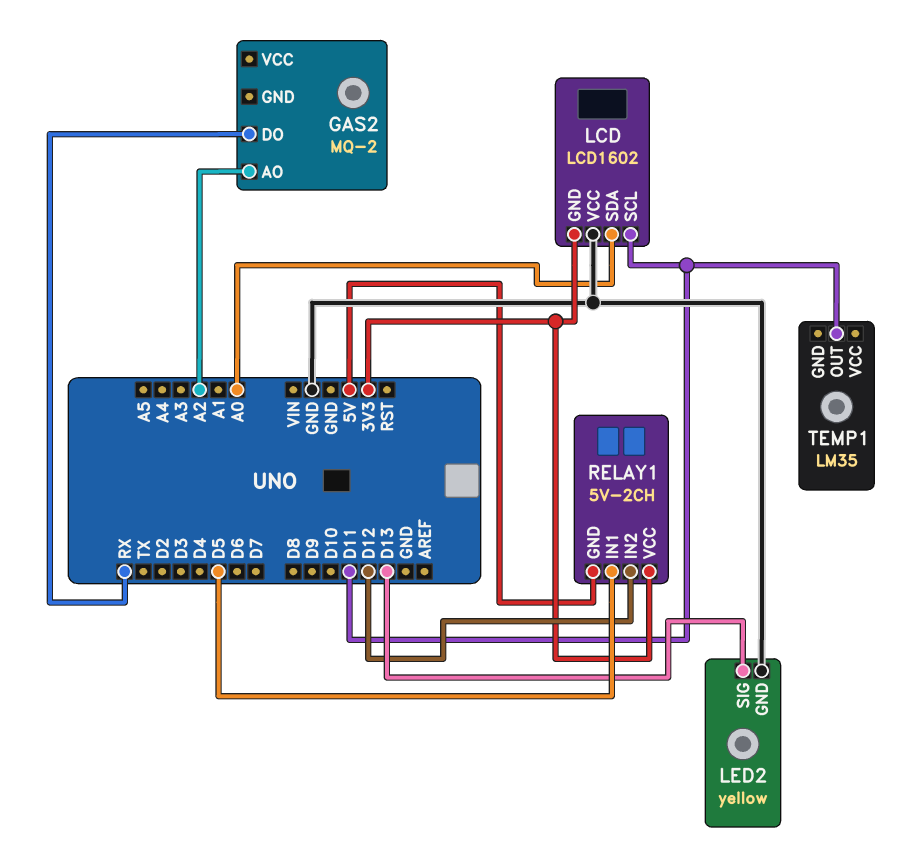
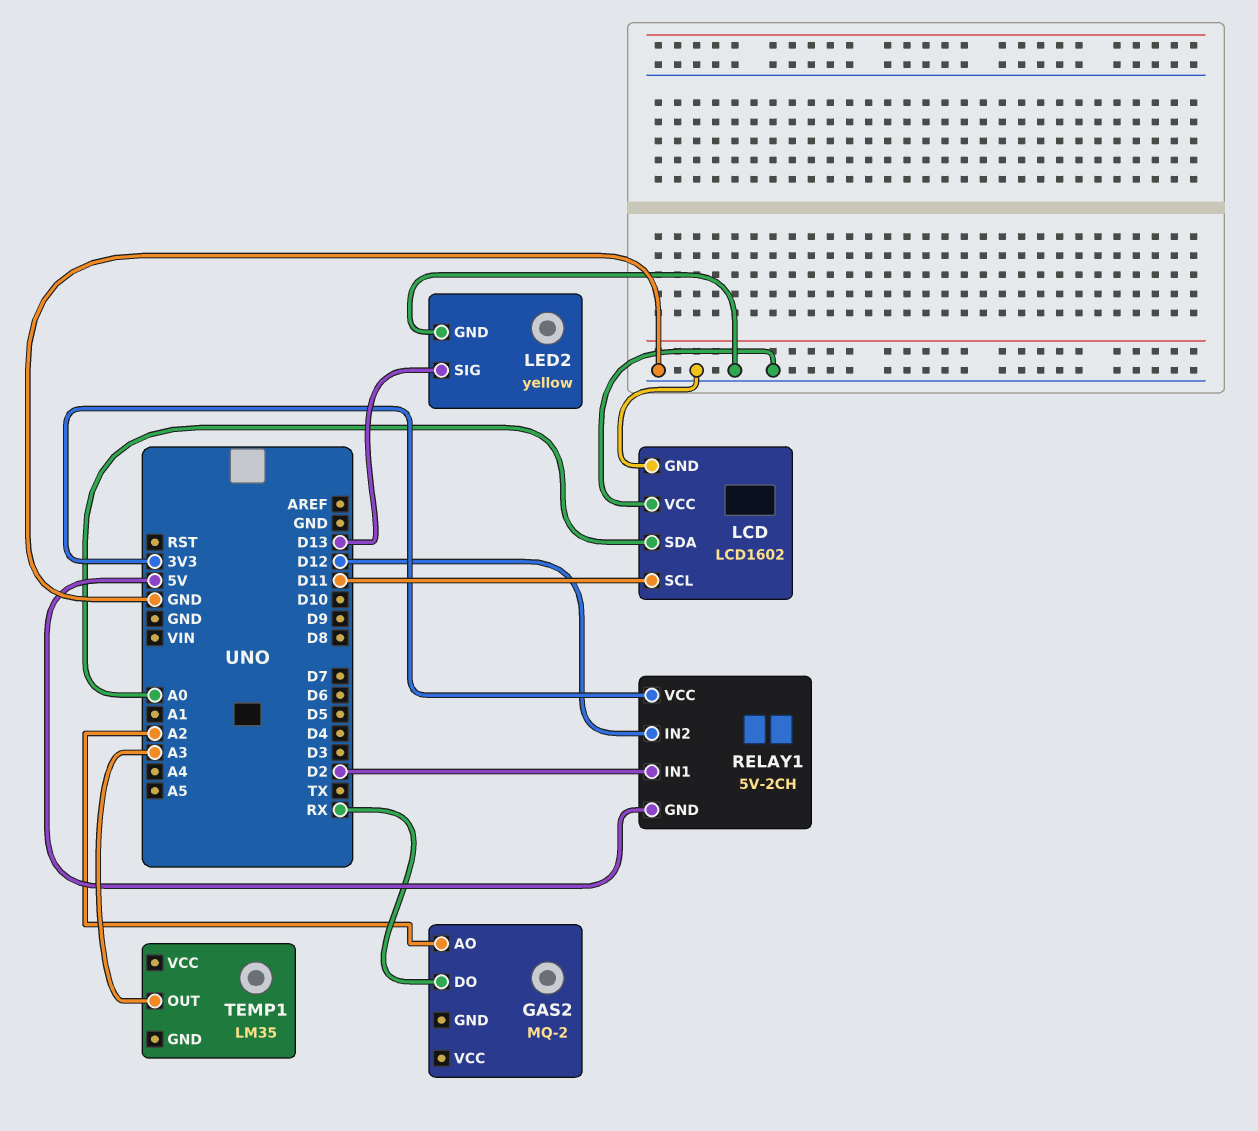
LCD pin GND: 3V3 -> GND
RELAY1 pin IN1: D5 -> D2
TEMP1 pin OUT: D11 -> A3

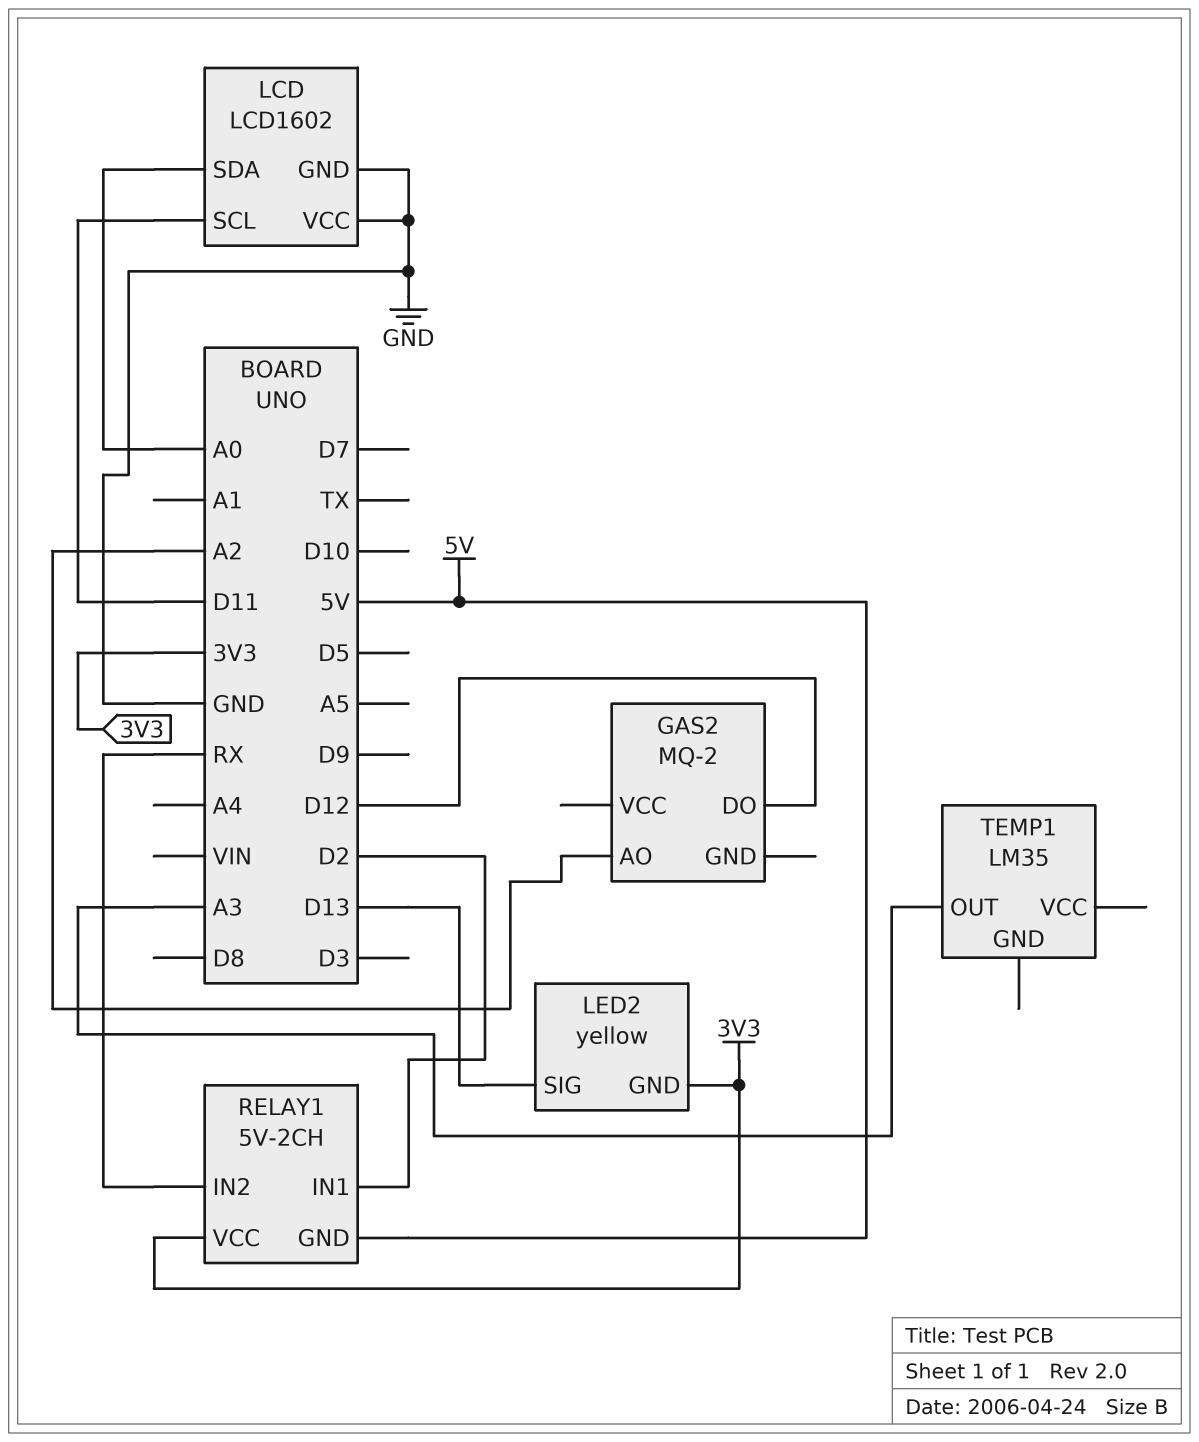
GAS2 pin DO: RX -> D12
LED2 pin GND: GND -> 3V3
RELAY1 pin IN2: D12 -> RX

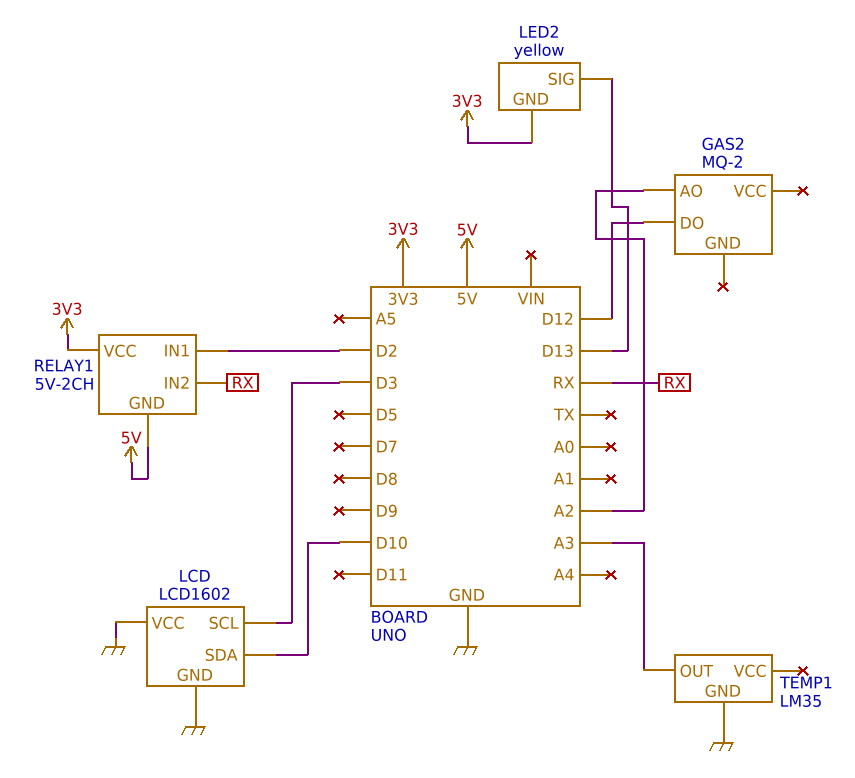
LCD pin SCL: D11 -> D3
LCD pin SDA: A0 -> D10
TEMP1 pin GND: none -> GND

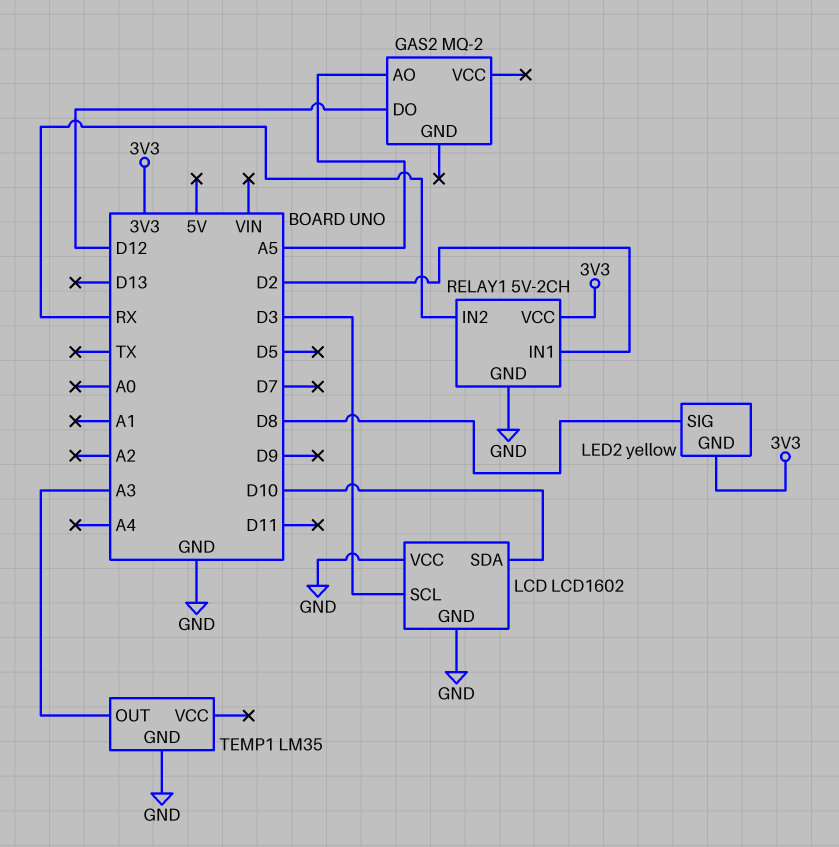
GAS2 pin AO: A2 -> A5
LED2 pin SIG: D13 -> D8
RELAY1 pin GND: 5V -> GND

